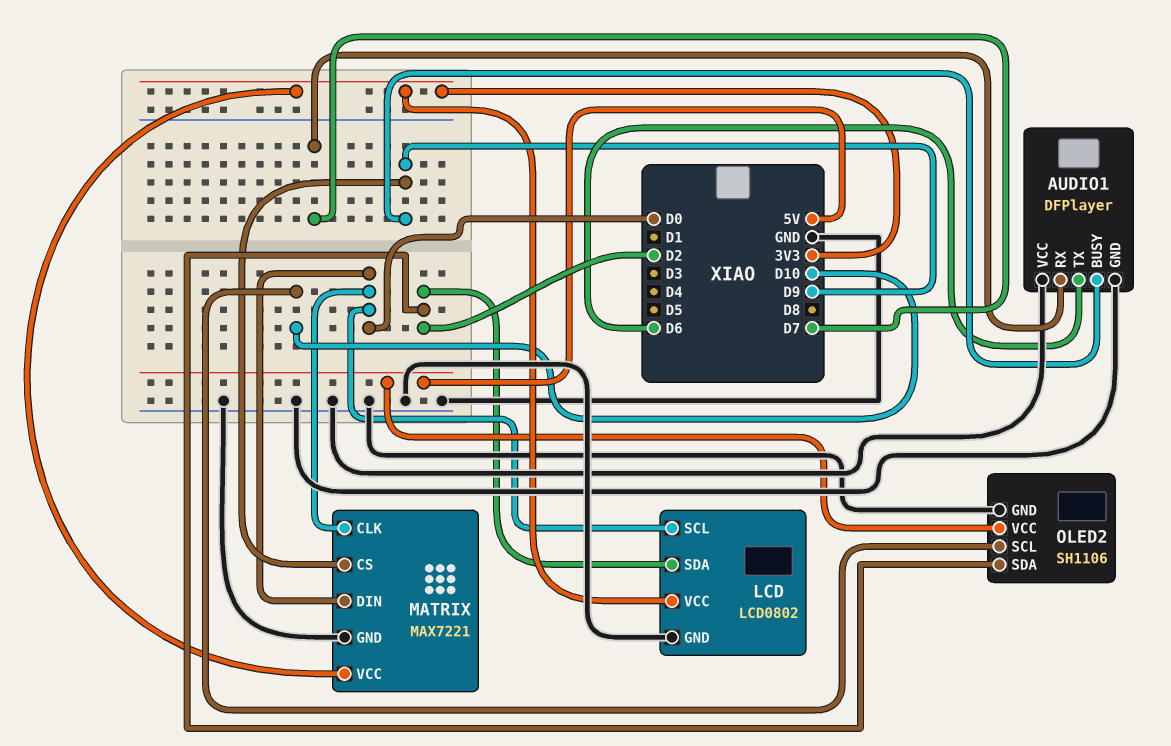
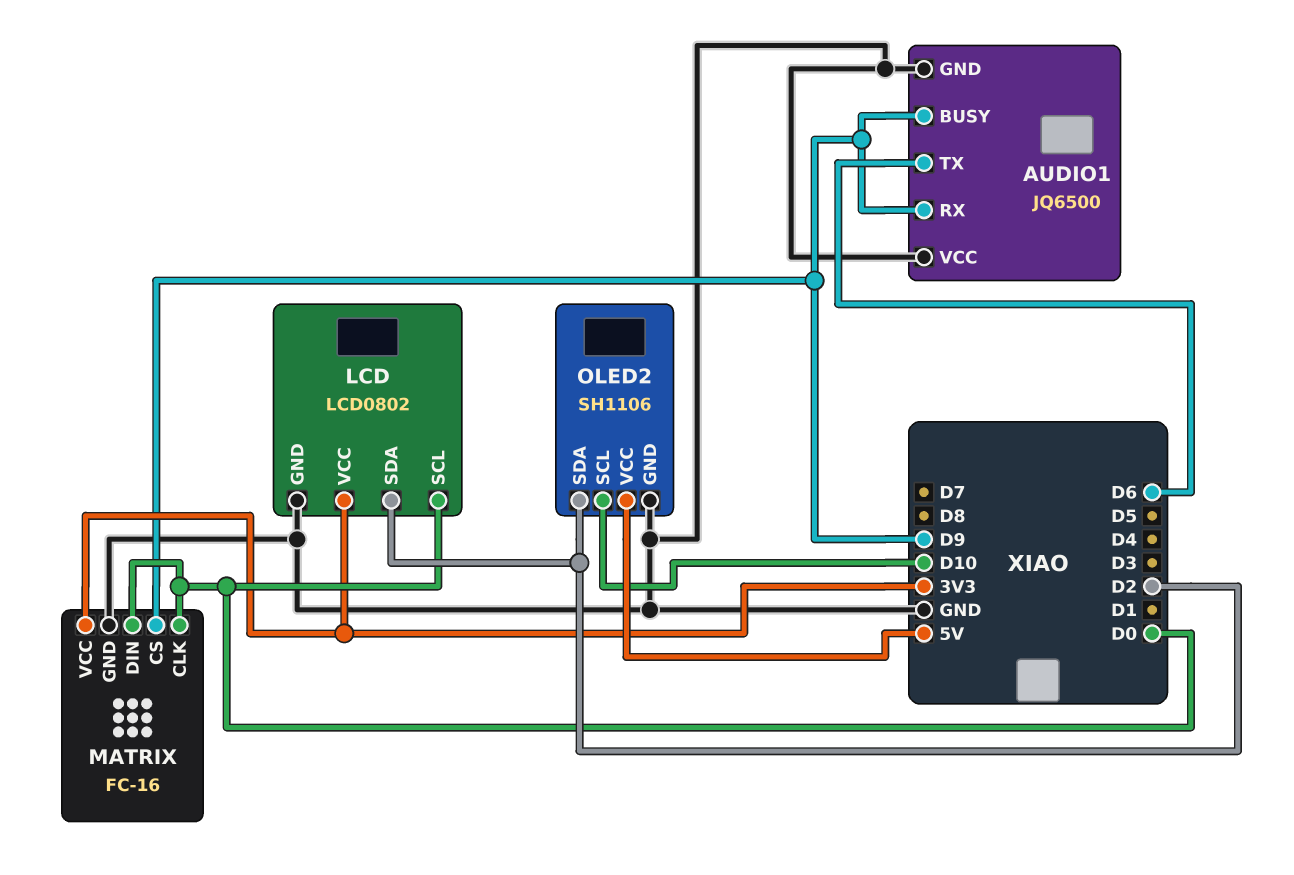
AUDIO1: DFPlayer -> JQ6500
AUDIO1 pin RX: D7 -> D9
MATRIX: MAX7221 -> FC-16

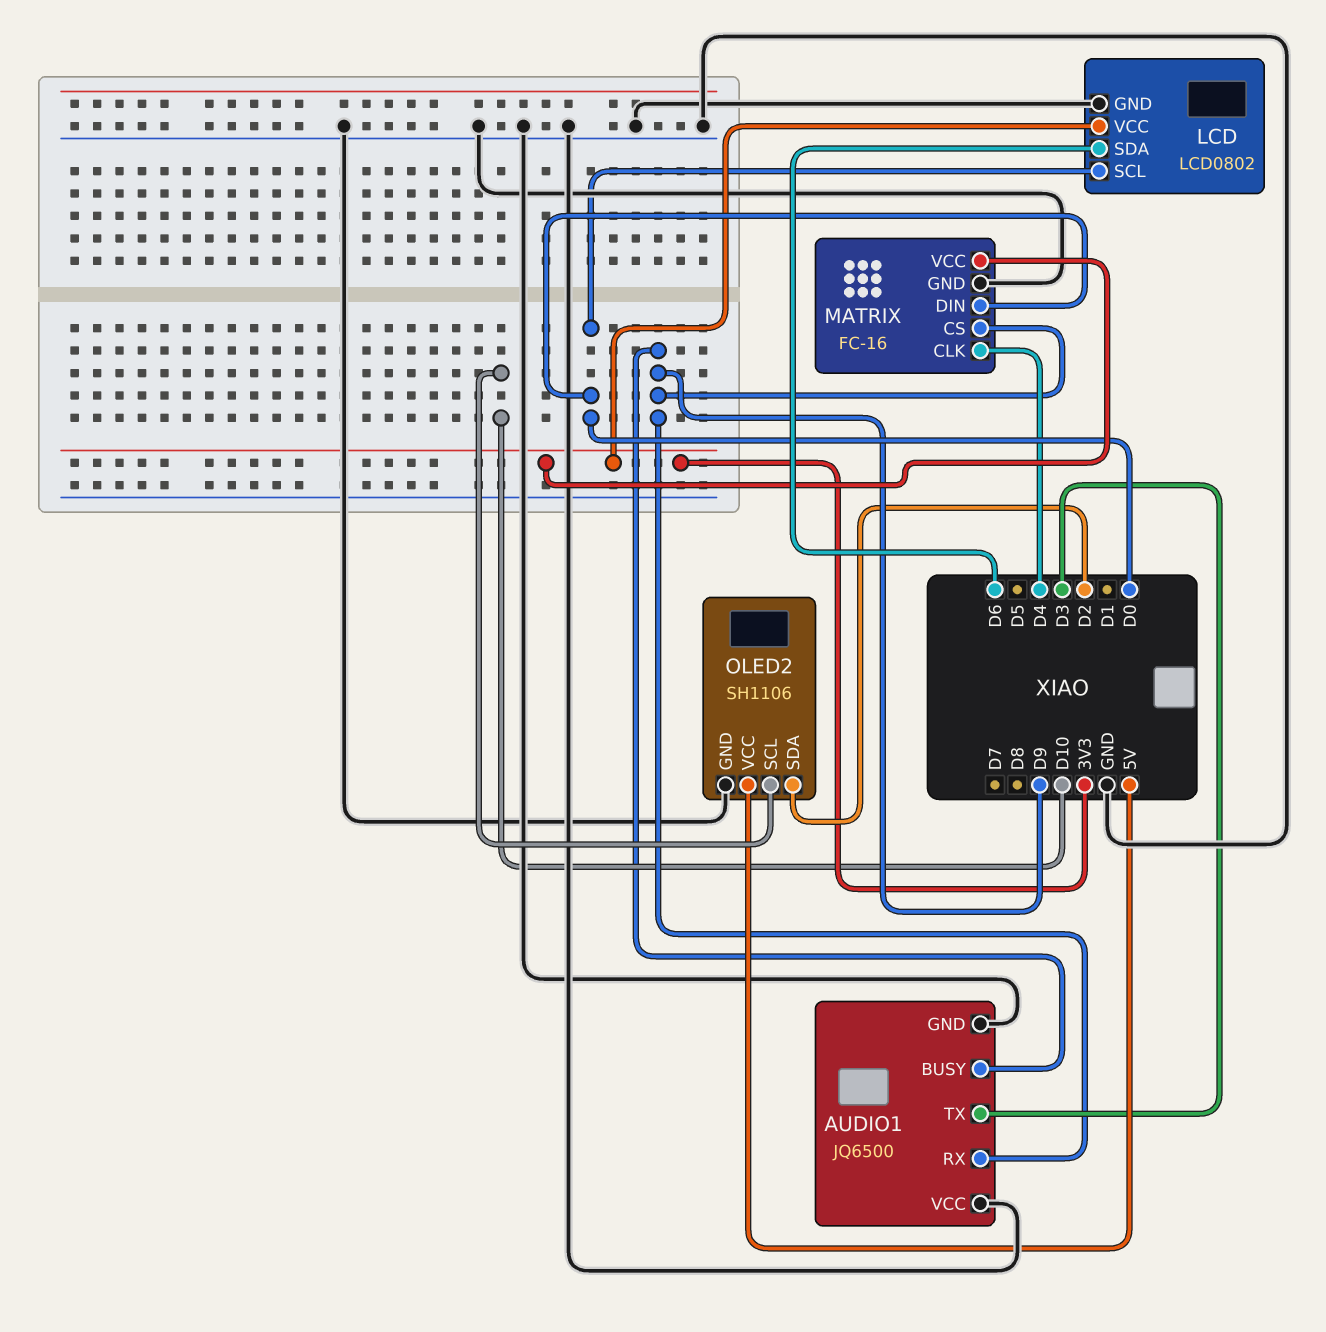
AUDIO1 pin TX: D6 -> D3
LCD pin SDA: D2 -> D6
MATRIX pin CLK: D0 -> D4

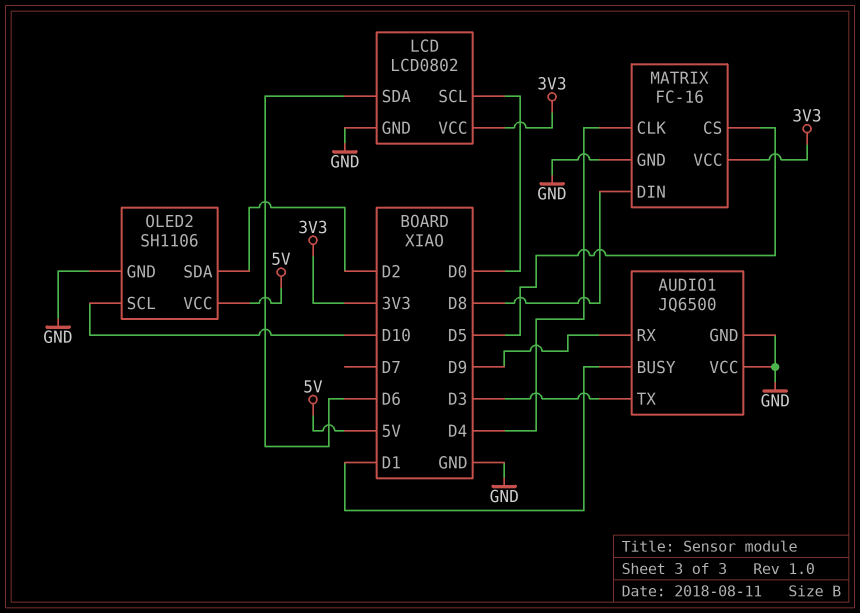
AUDIO1 pin BUSY: D9 -> D1
MATRIX pin CS: D9 -> D5
MATRIX pin DIN: D0 -> D8

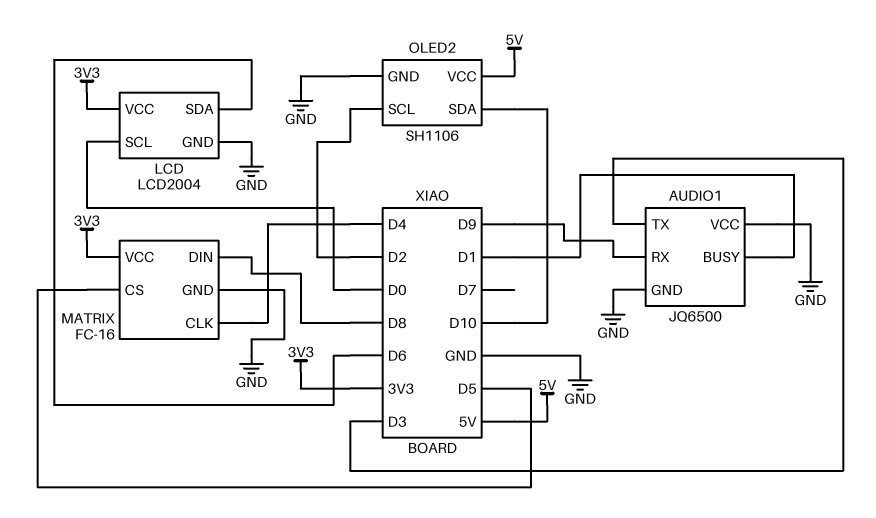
LCD: LCD0802 -> LCD2004
OLED2 pin SCL: D10 -> D2
OLED2 pin SDA: D2 -> D10

